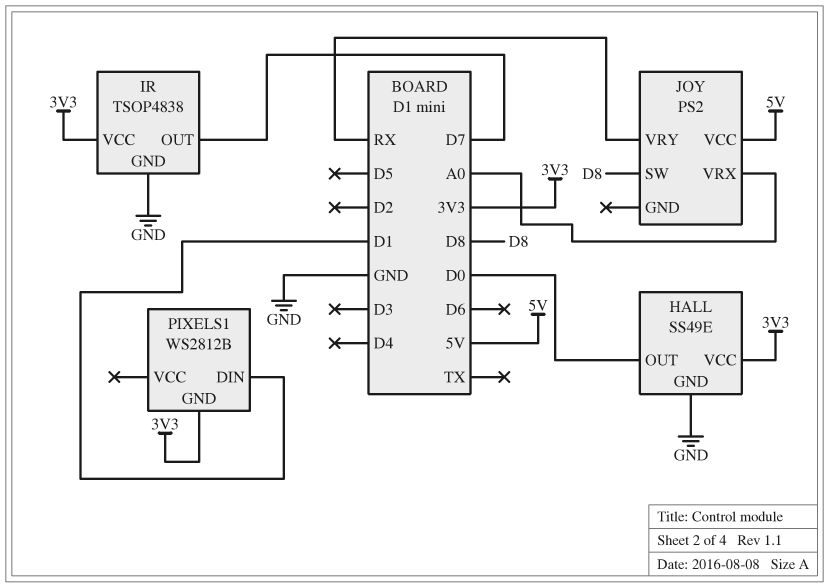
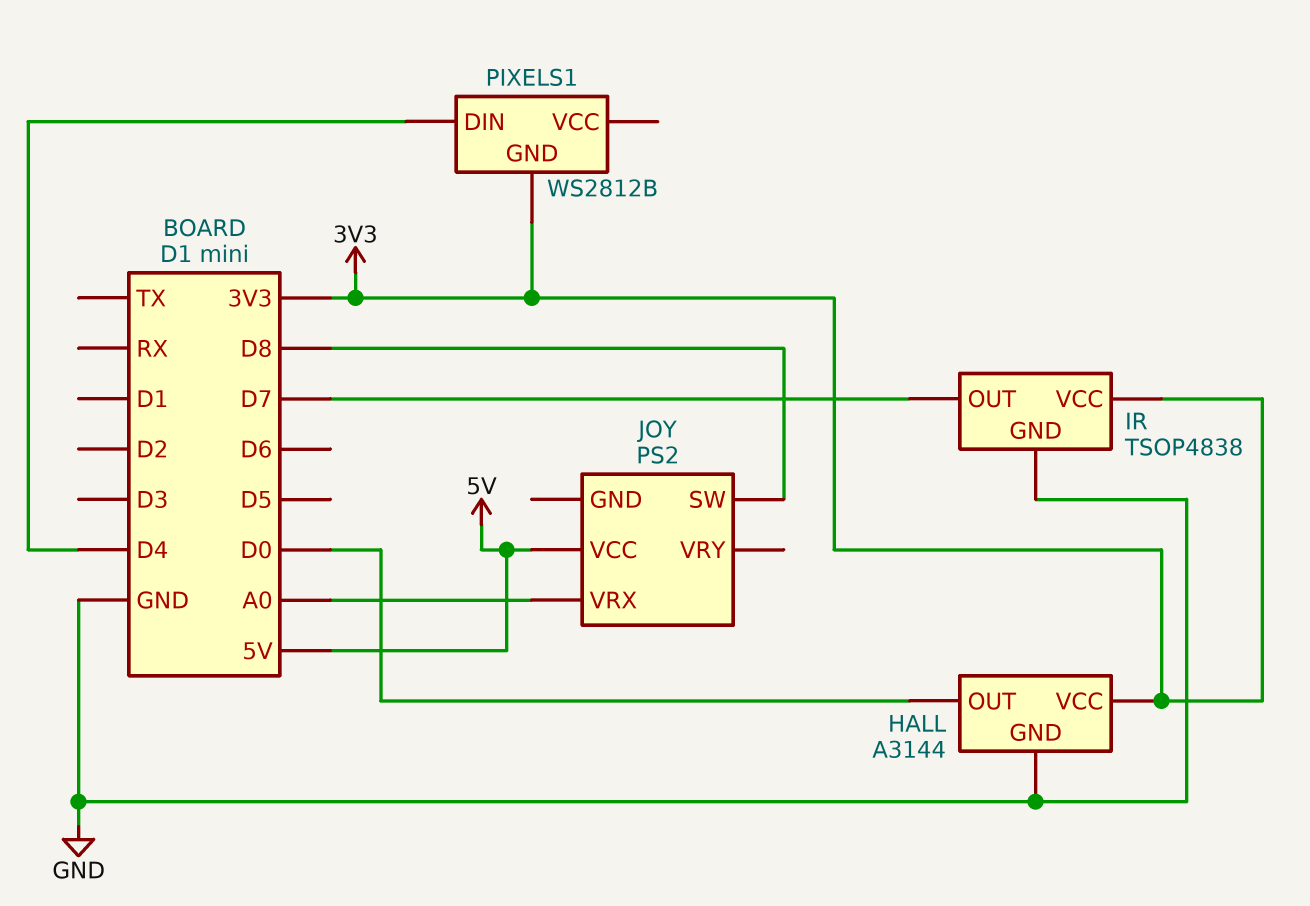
HALL: SS49E -> A3144
JOY pin VRY: RX -> none
PIXELS1 pin DIN: D1 -> D4

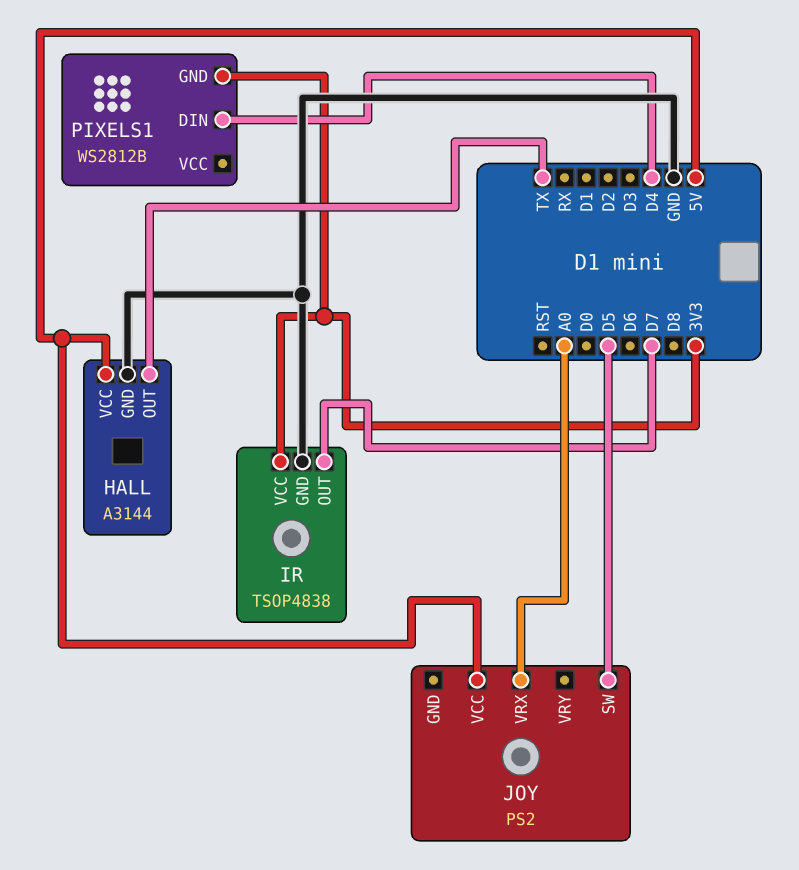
HALL pin OUT: D0 -> TX
HALL pin VCC: 3V3 -> 5V
JOY pin SW: D8 -> D5

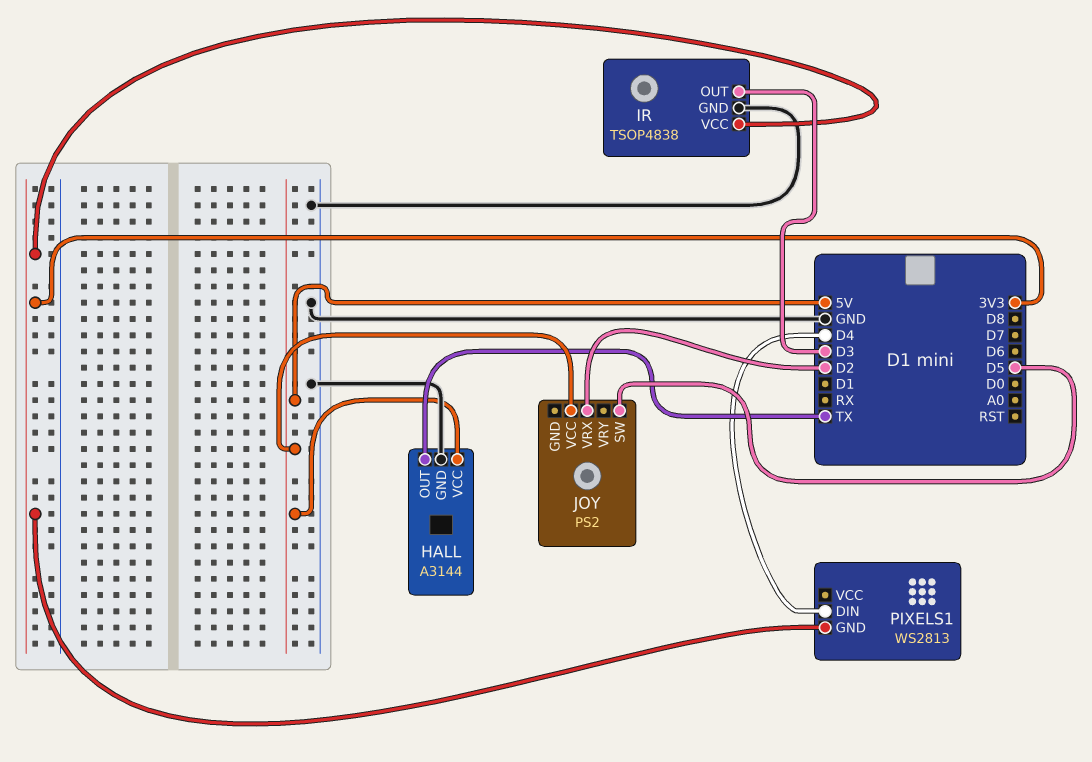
IR pin OUT: D7 -> D3
JOY pin VRX: A0 -> D2
PIXELS1: WS2812B -> WS2813

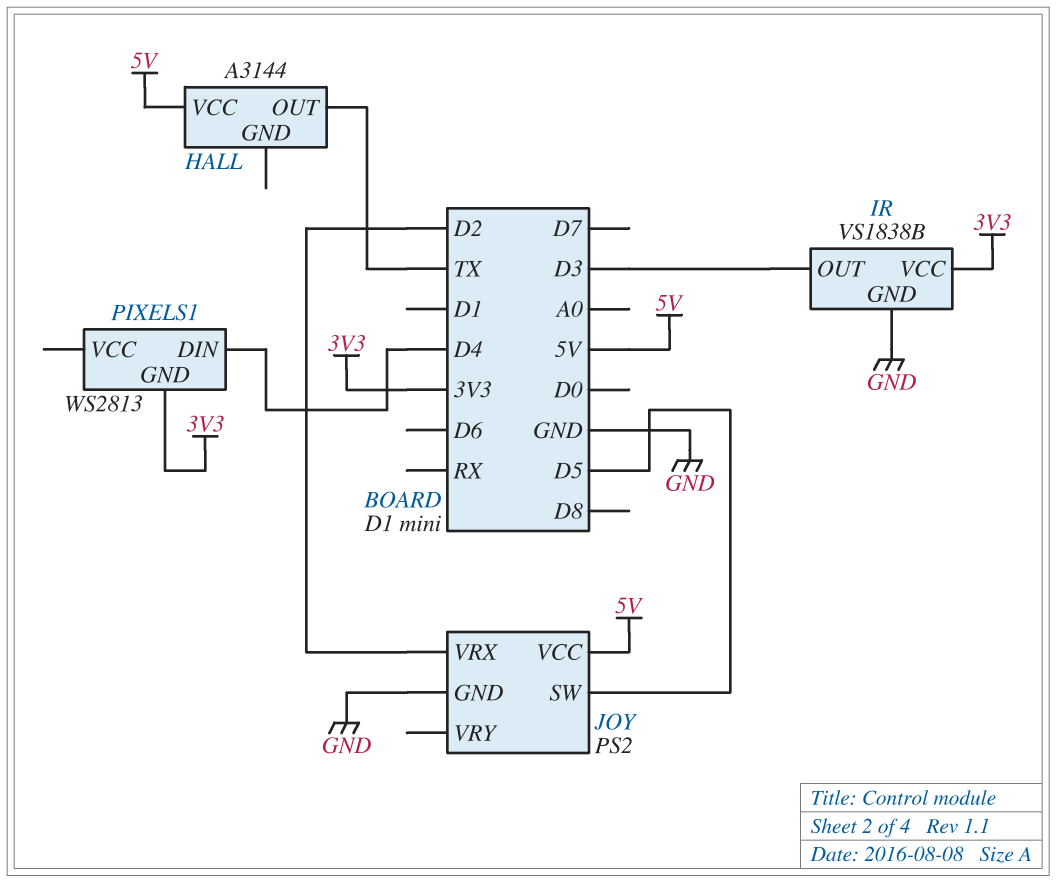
HALL pin GND: GND -> none
IR: TSOP4838 -> VS1838B
JOY pin GND: none -> GND

